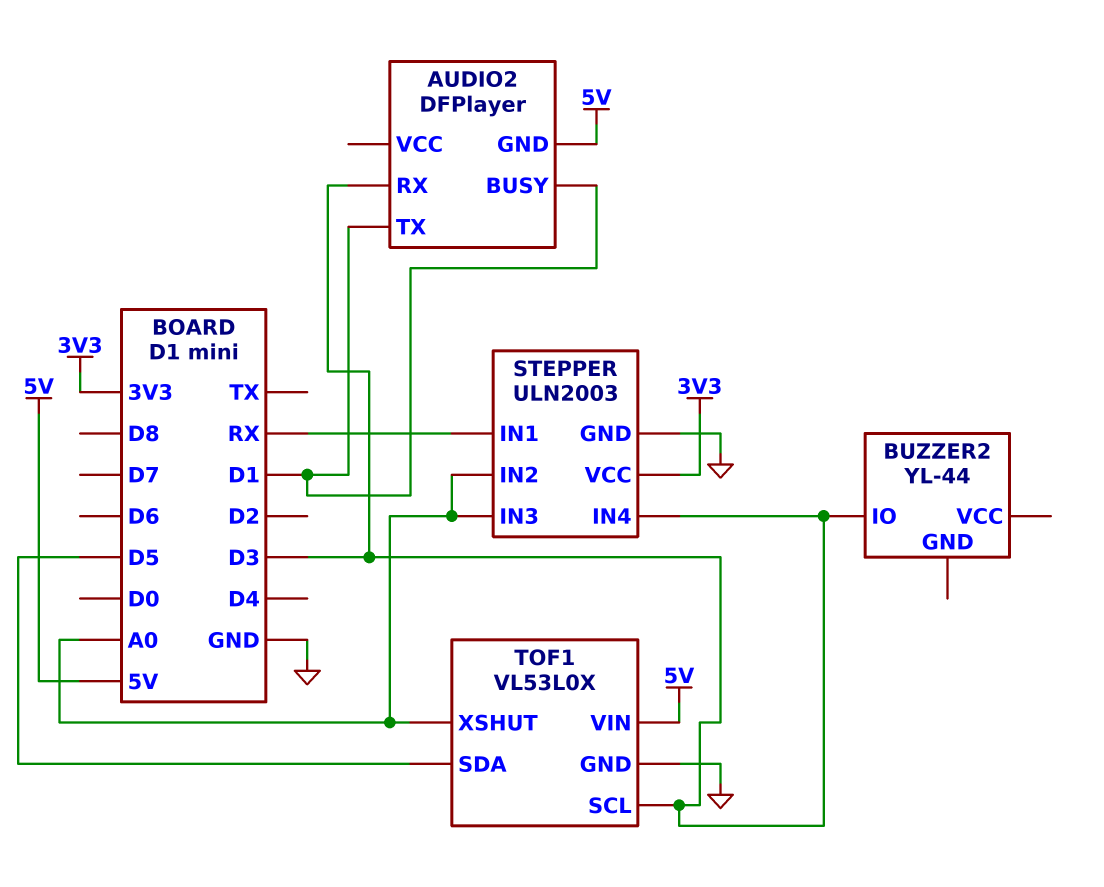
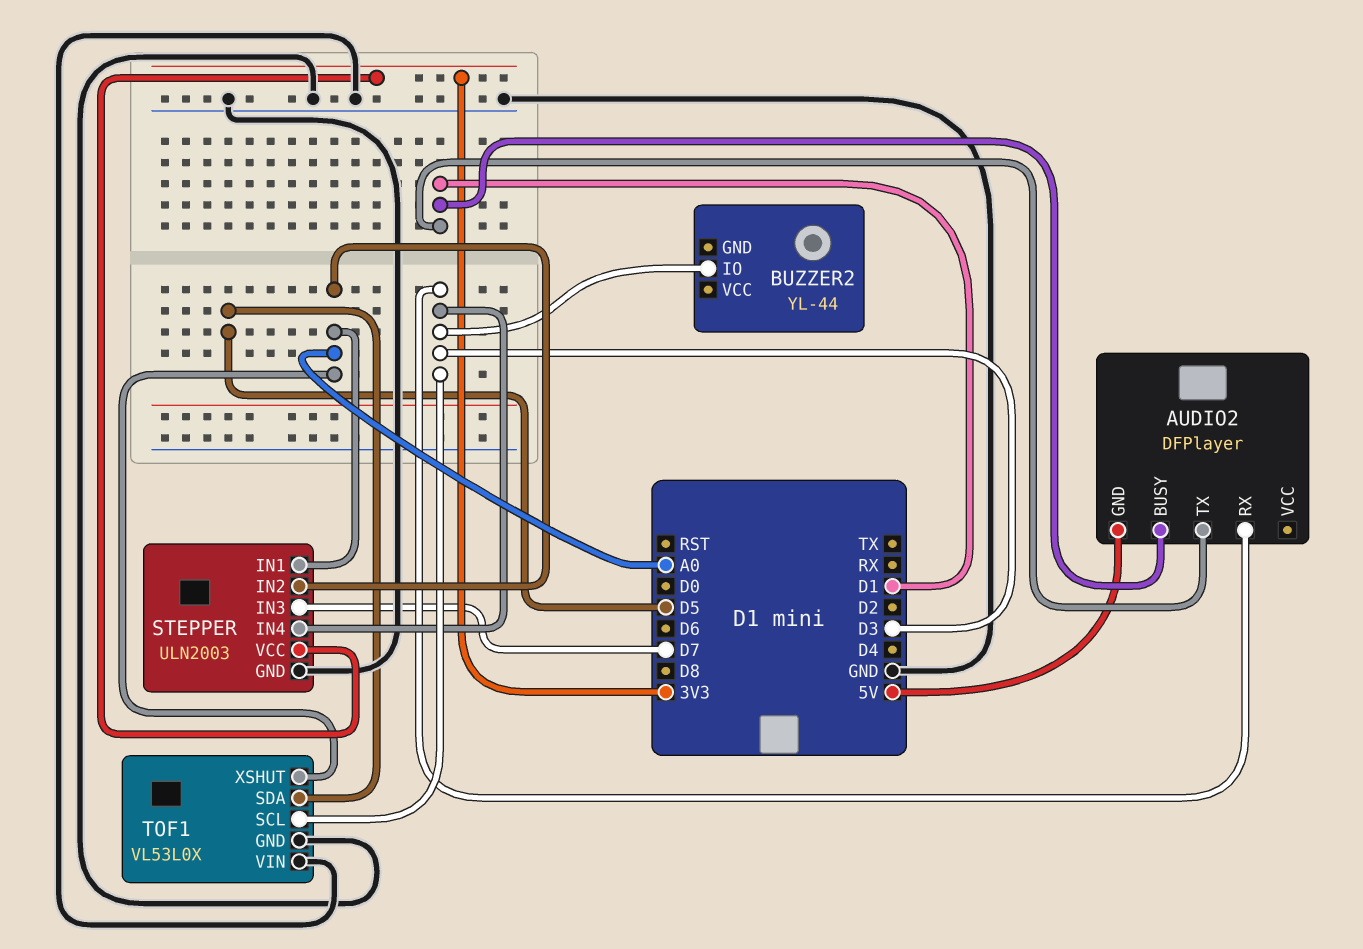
STEPPER pin IN1: RX -> A0
STEPPER pin IN3: A0 -> D7
TOF1 pin VIN: 5V -> GND

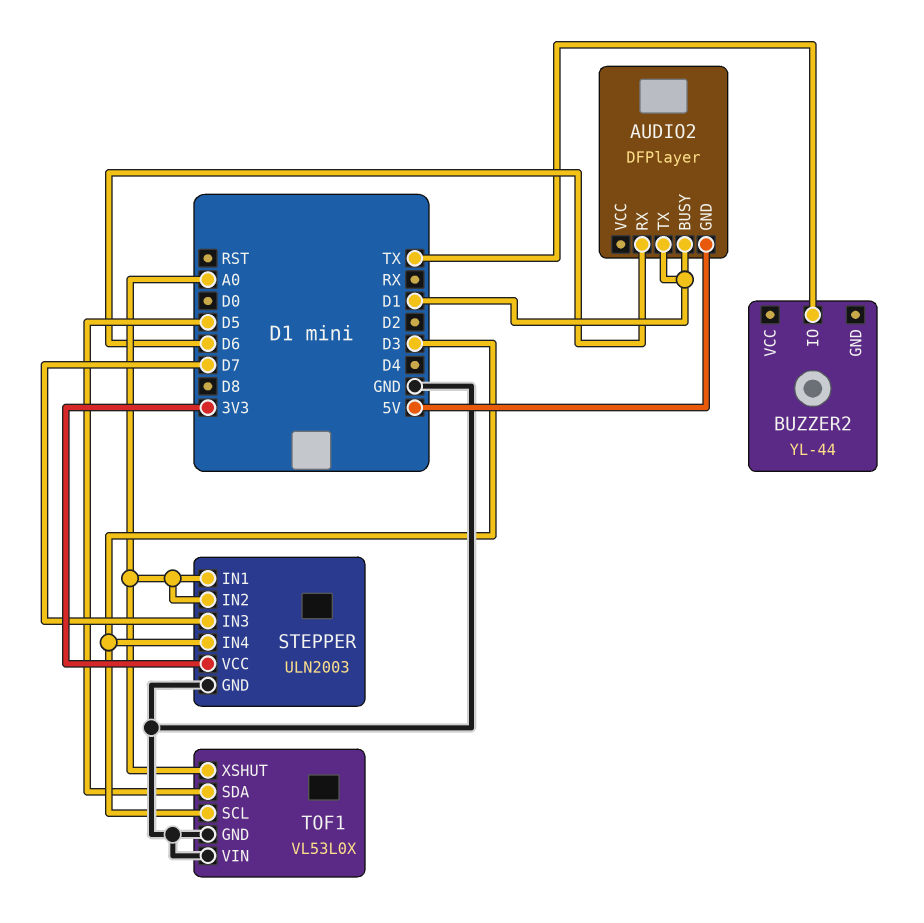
AUDIO2 pin RX: D3 -> D6
BUZZER2 pin IO: D3 -> TX

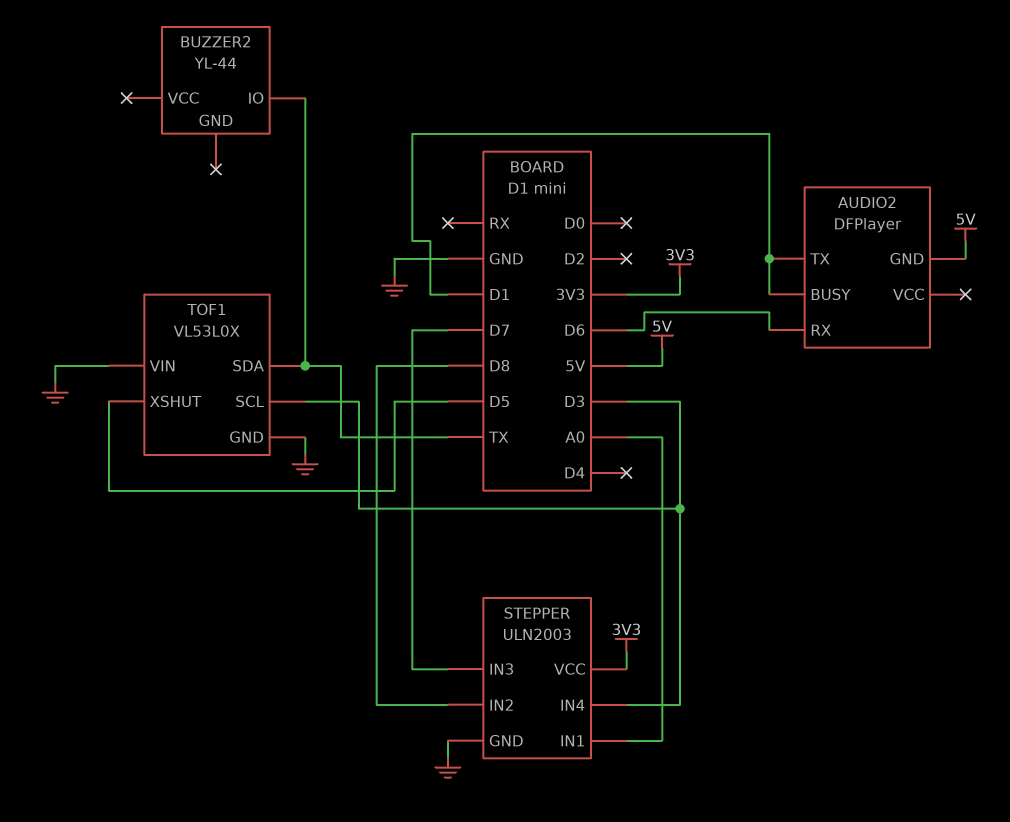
STEPPER pin IN2: A0 -> D8
TOF1 pin SDA: D5 -> TX
TOF1 pin XSHUT: A0 -> D5

